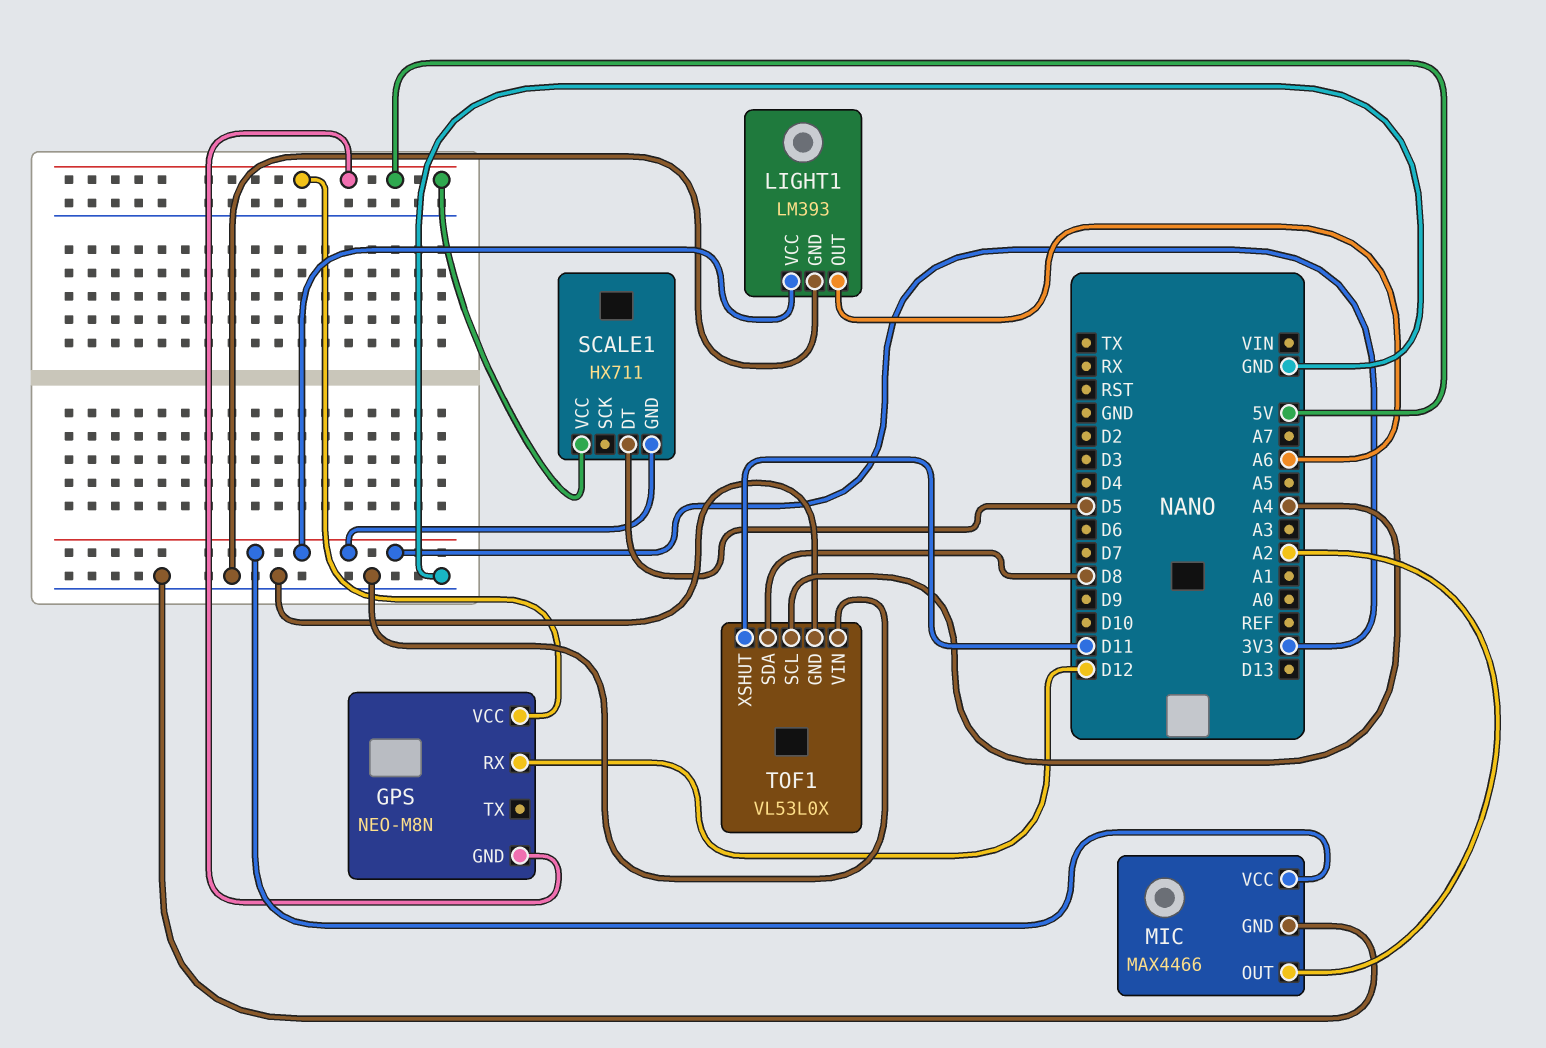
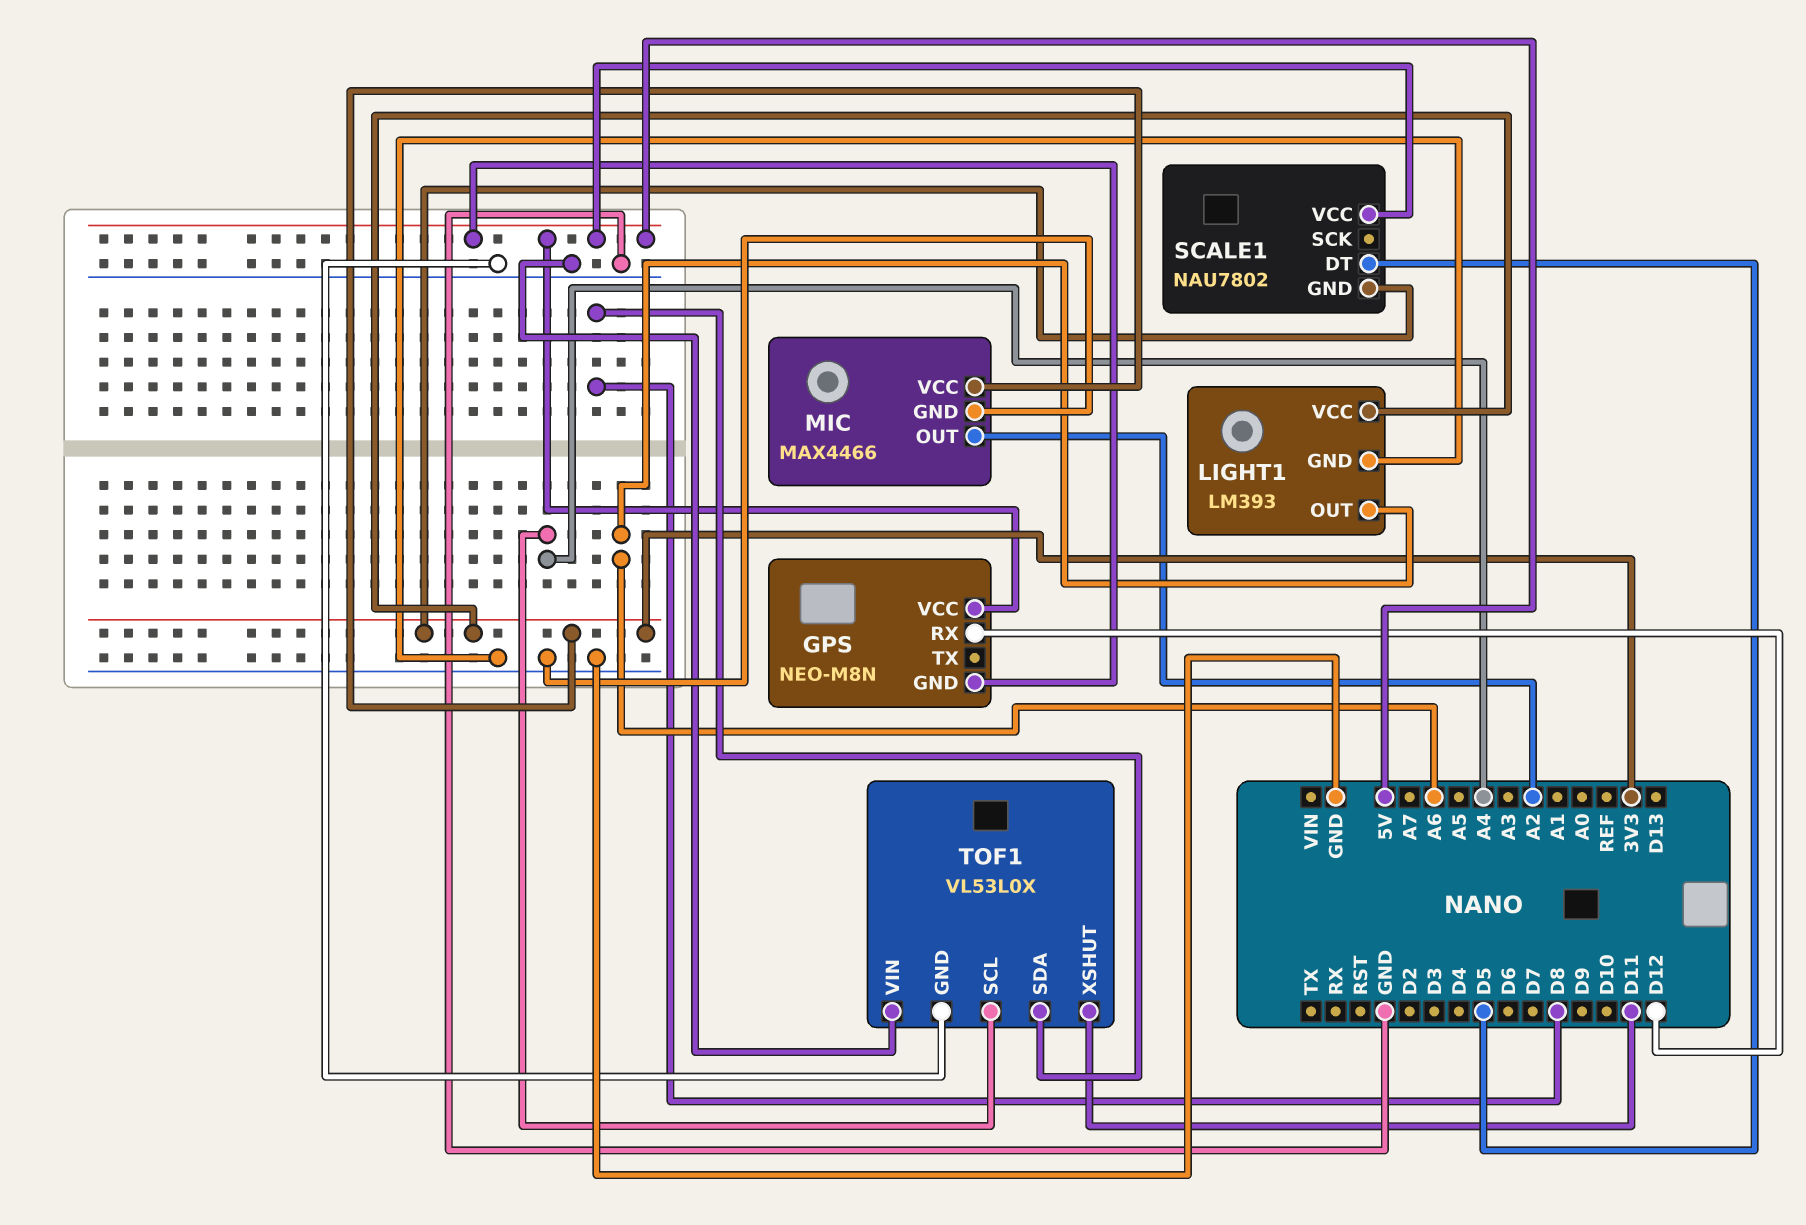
SCALE1: HX711 -> NAU7802

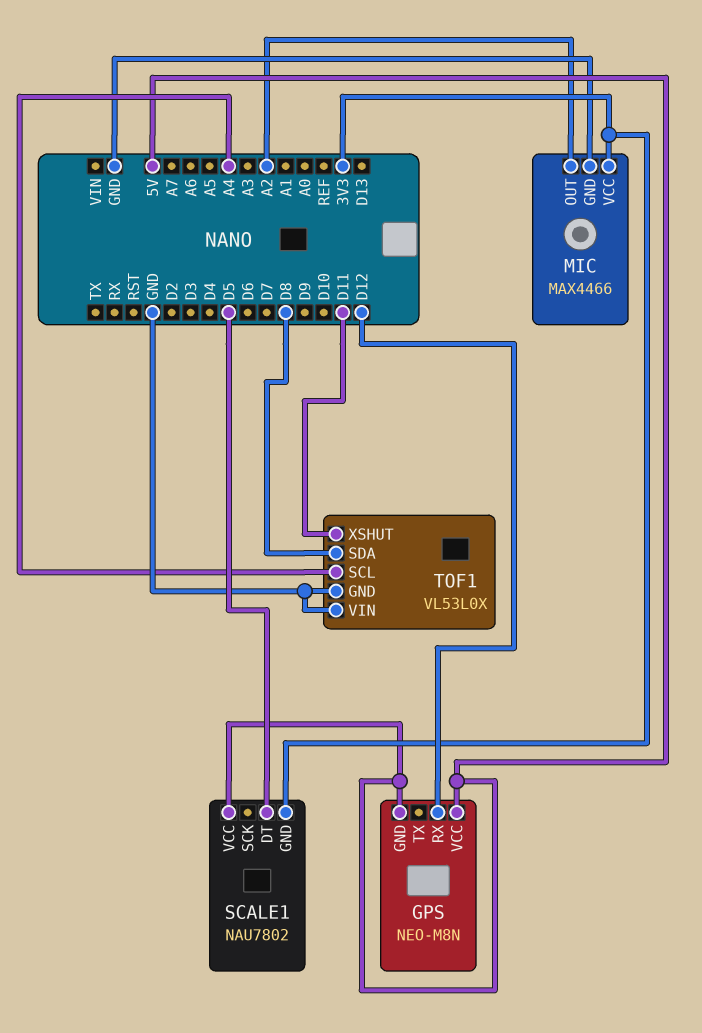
LIGHT1: LM393 -> none
LIGHT1 pin GND: GND -> none
LIGHT1 pin OUT: A6 -> none
LIGHT1 pin VCC: 3V3 -> none

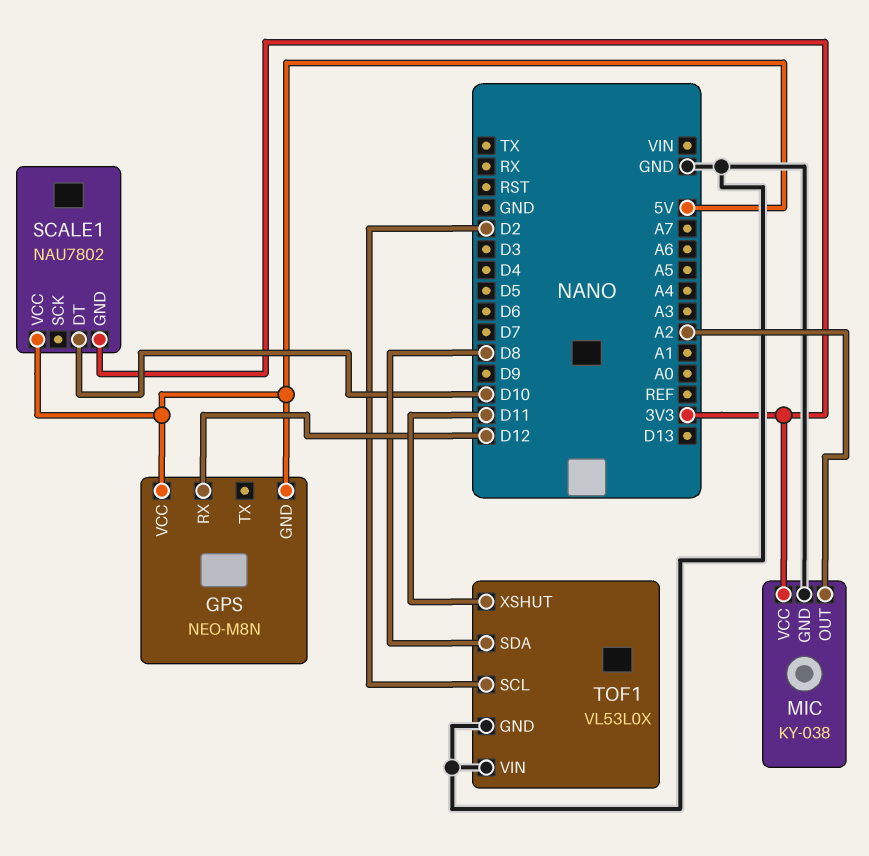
MIC: MAX4466 -> KY-038
SCALE1 pin DT: D5 -> D10
TOF1 pin SCL: A4 -> D2

